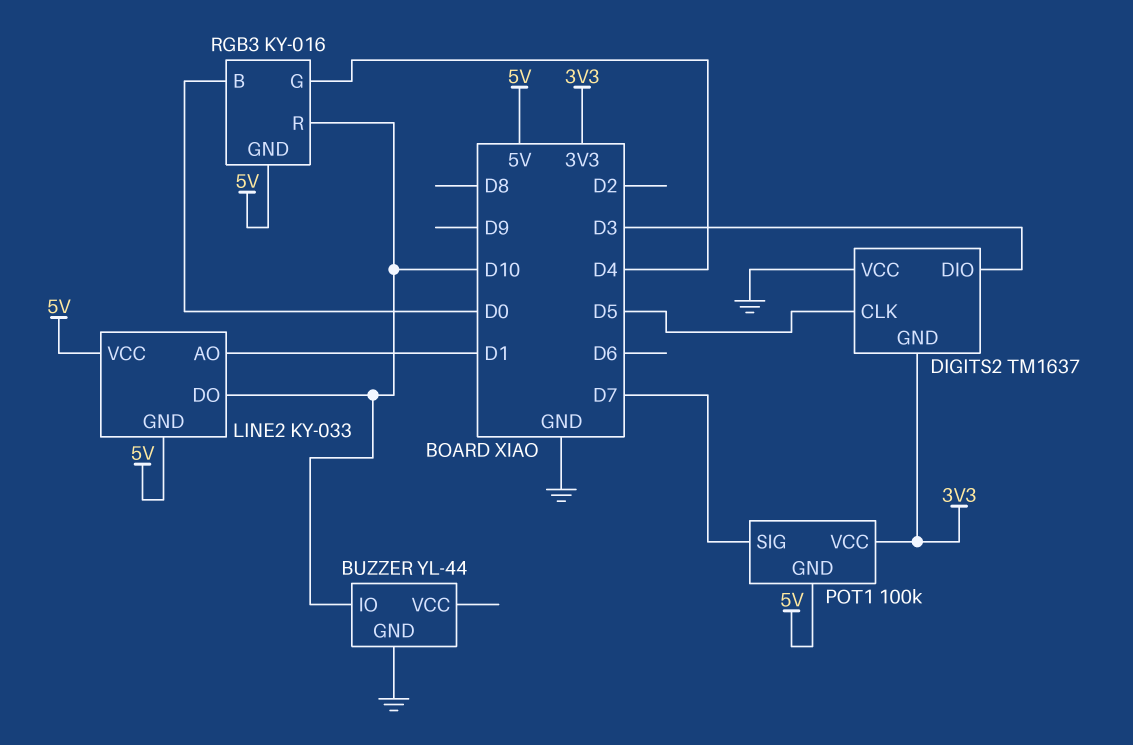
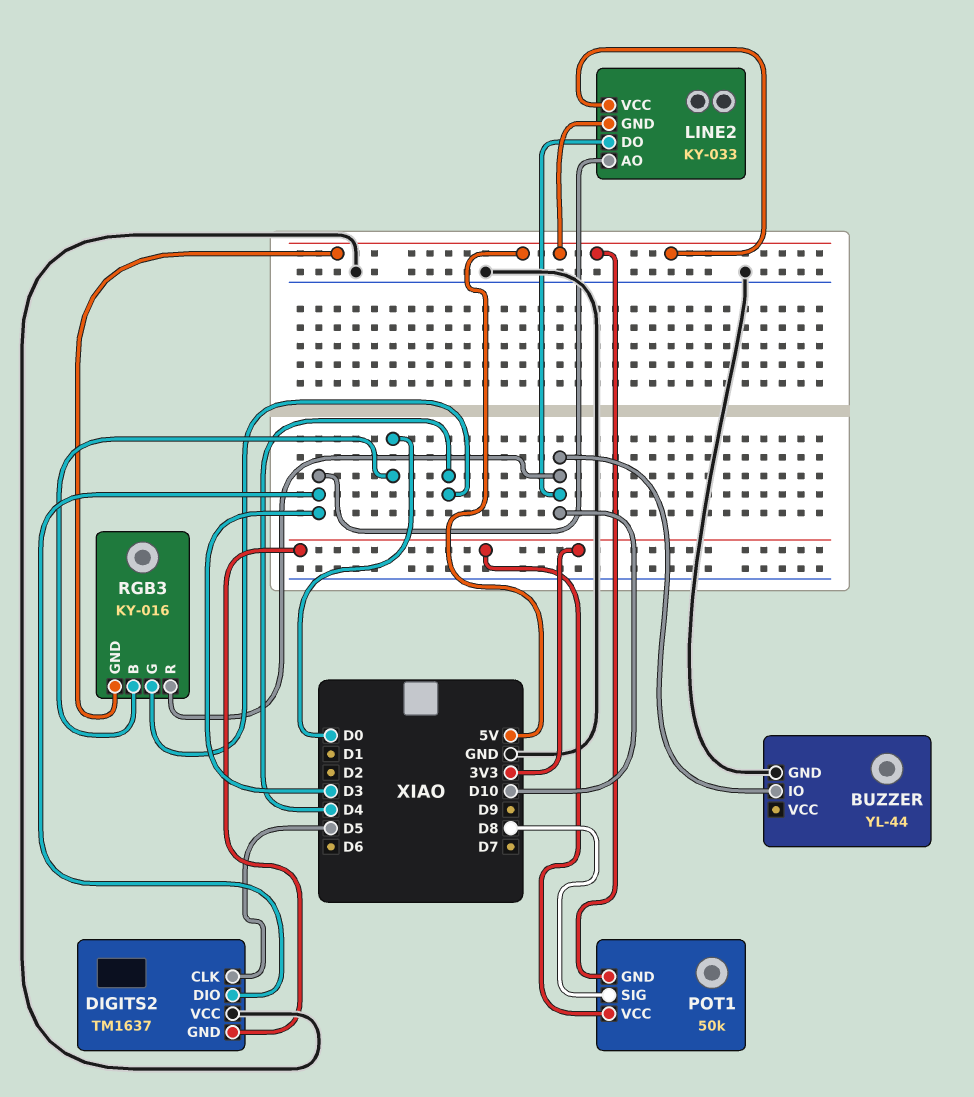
LINE2 pin AO: D1 -> D3
POT1: 100k -> 50k
POT1 pin SIG: D7 -> D8

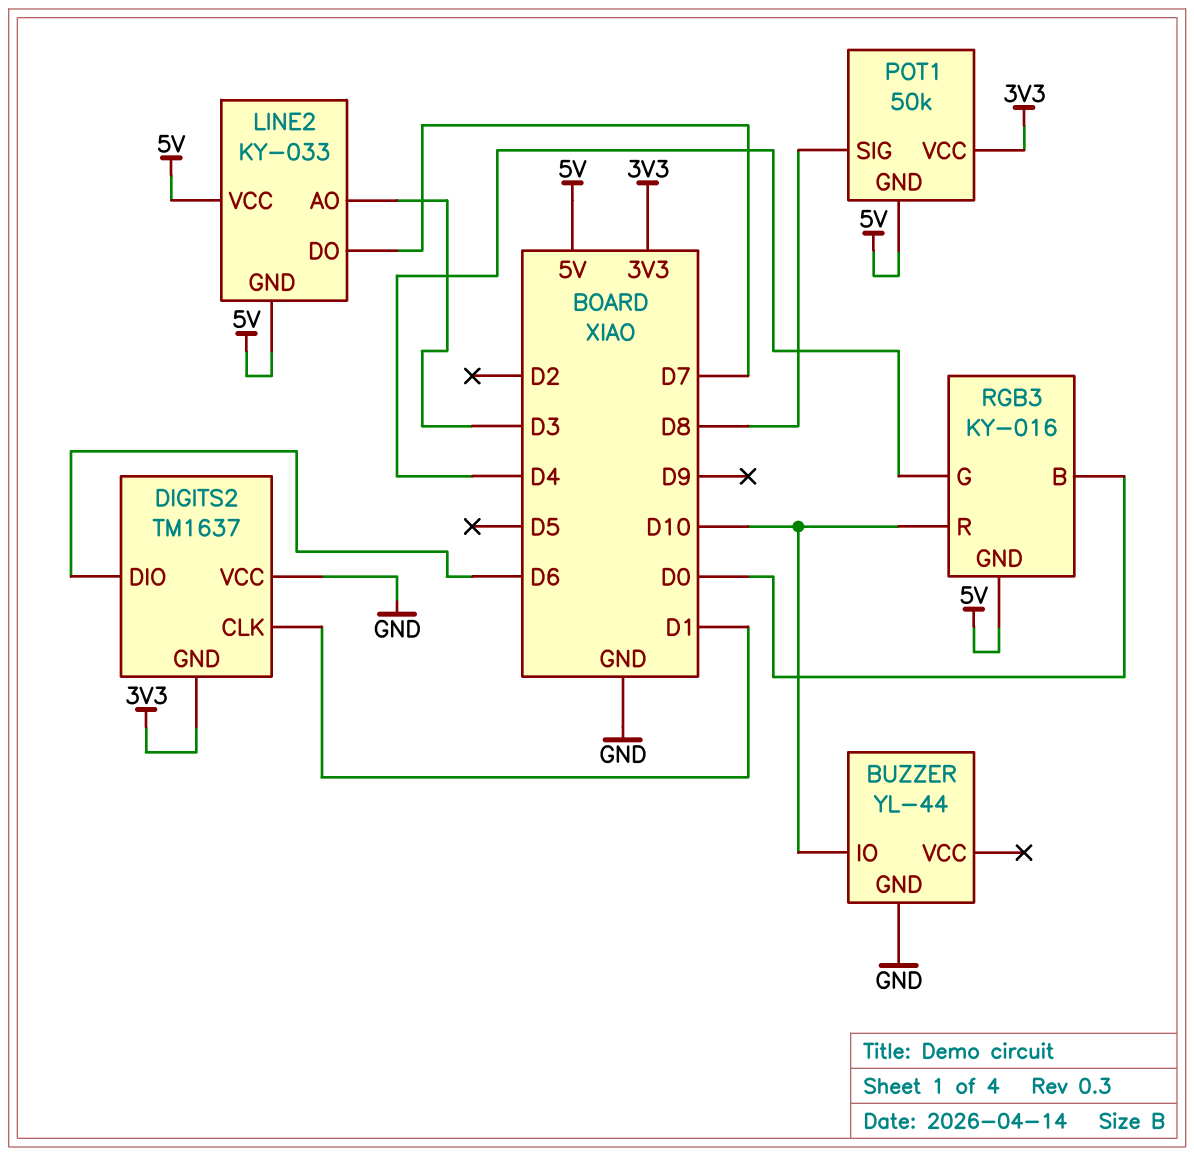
DIGITS2 pin CLK: D5 -> D1
DIGITS2 pin DIO: D3 -> D6
LINE2 pin DO: D10 -> D7

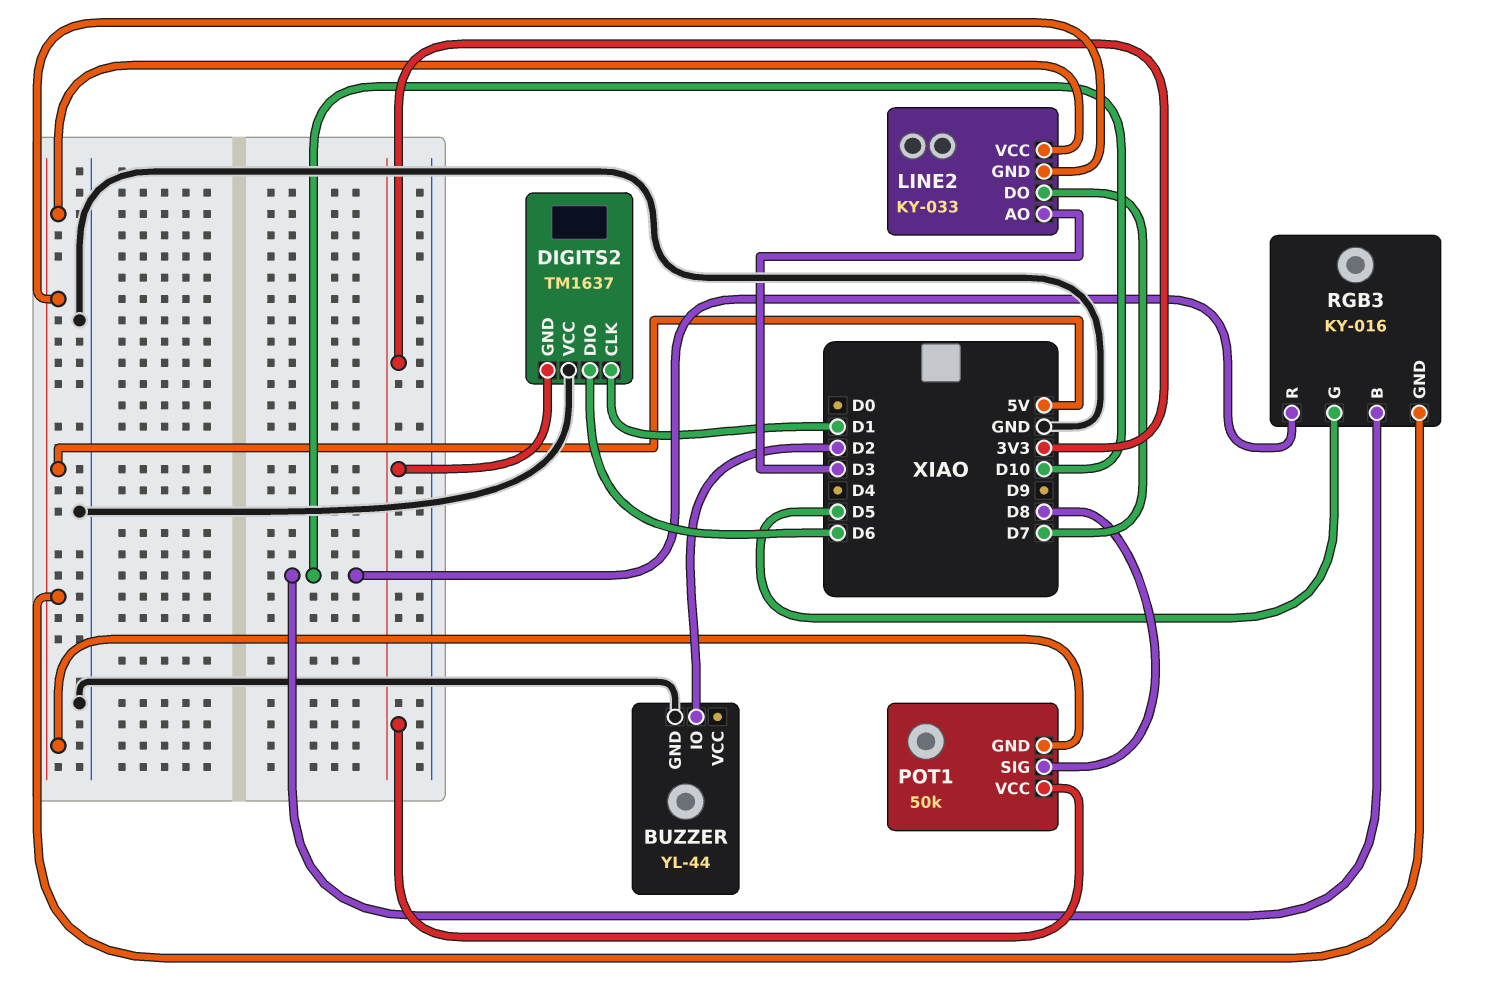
BUZZER pin IO: D10 -> D2
RGB3 pin B: D0 -> D10
RGB3 pin G: D4 -> D5

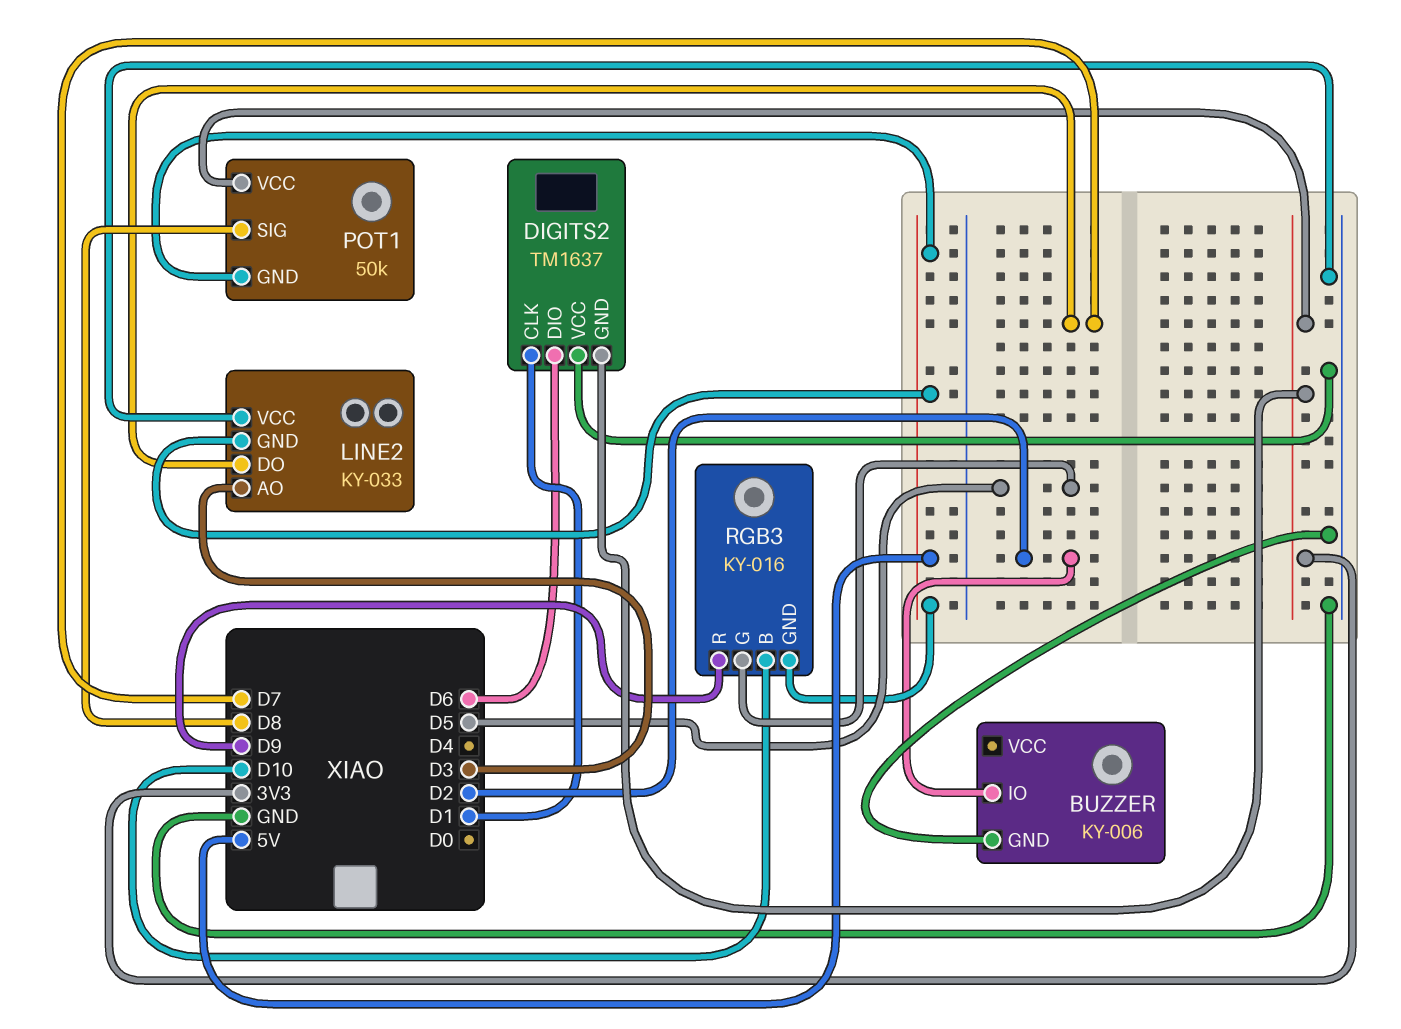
BUZZER: YL-44 -> KY-006
LINE2 pin VCC: 5V -> GND
RGB3 pin R: D10 -> D9

